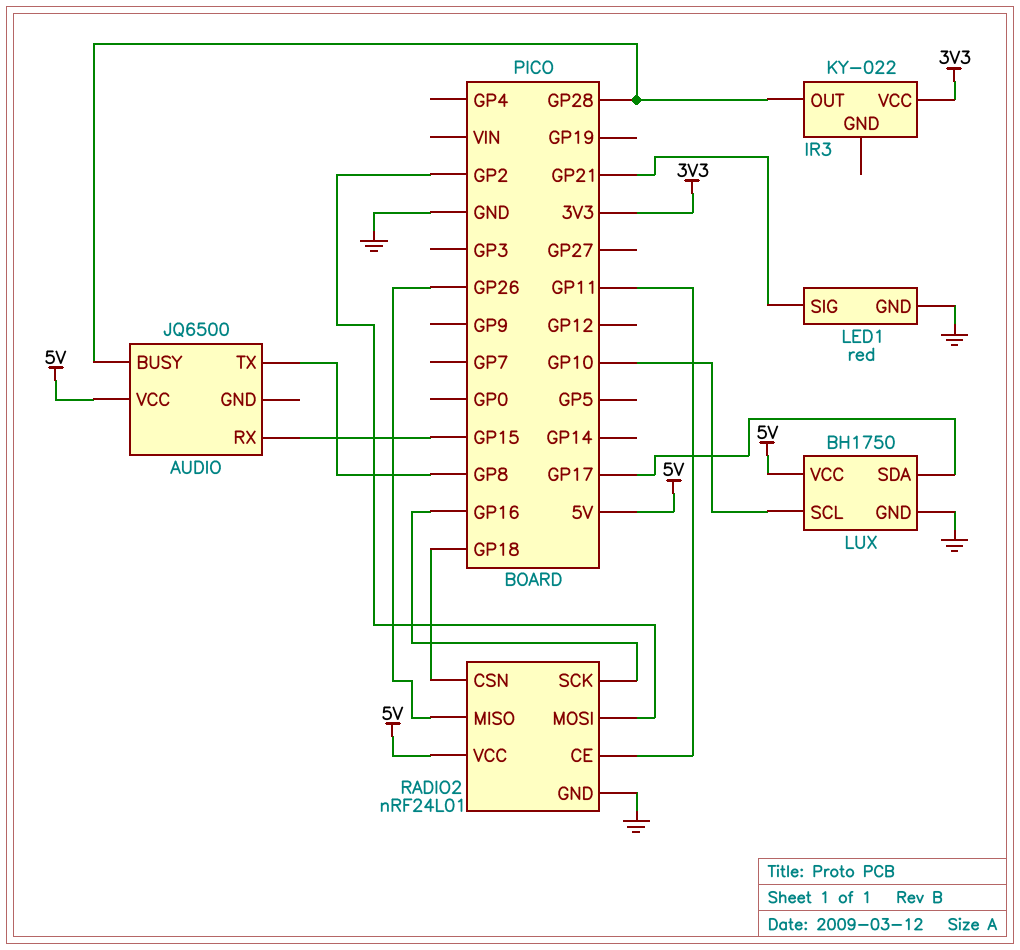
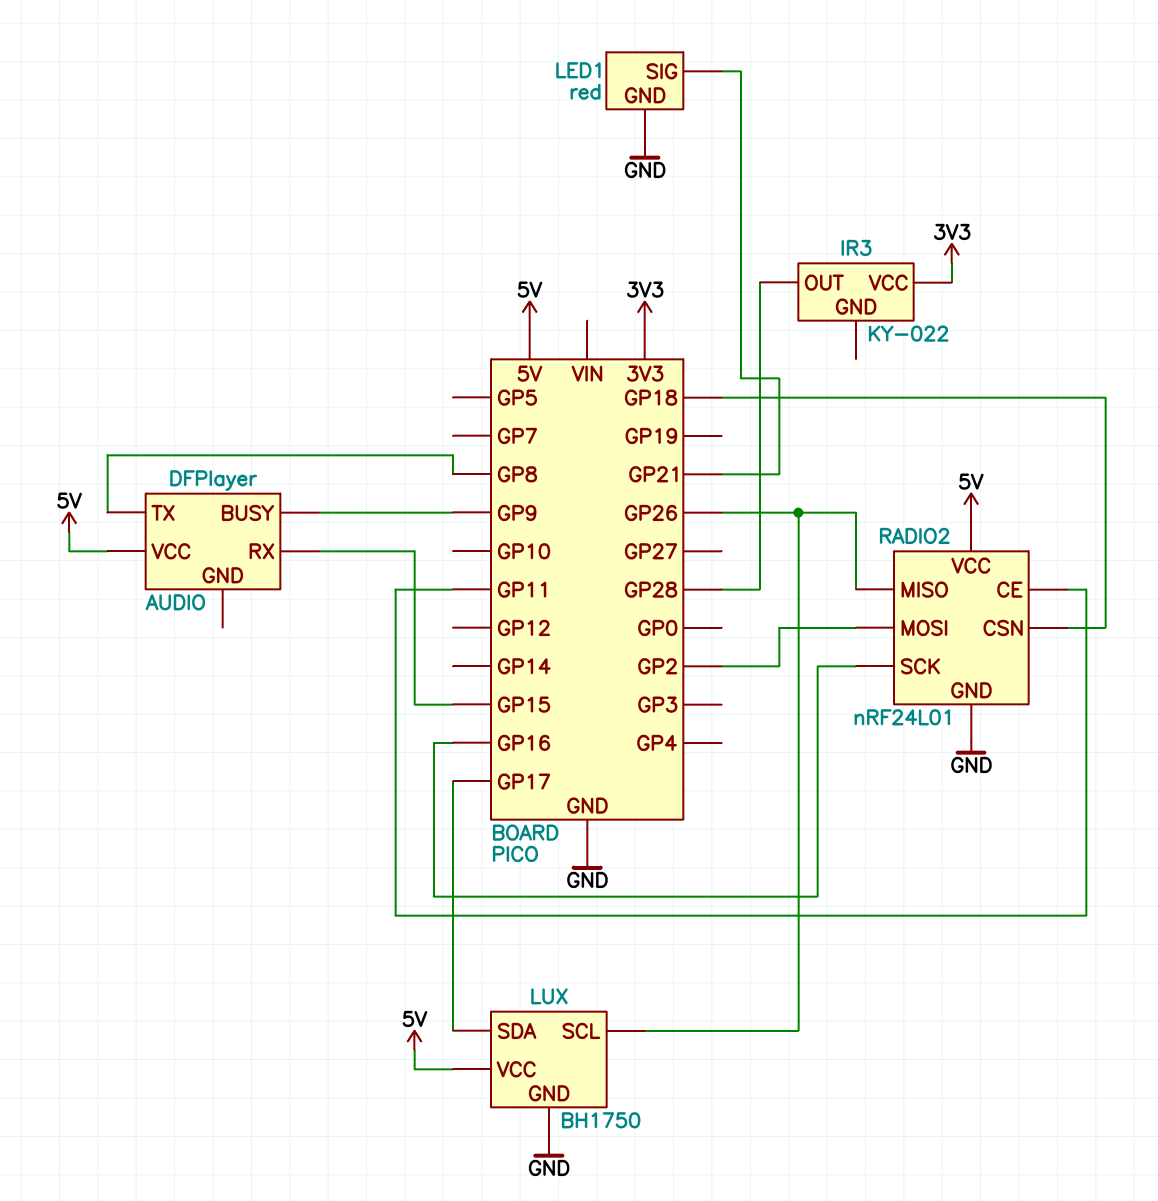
AUDIO: JQ6500 -> DFPlayer
AUDIO pin BUSY: GP28 -> GP9
LUX pin SCL: GP10 -> GP26

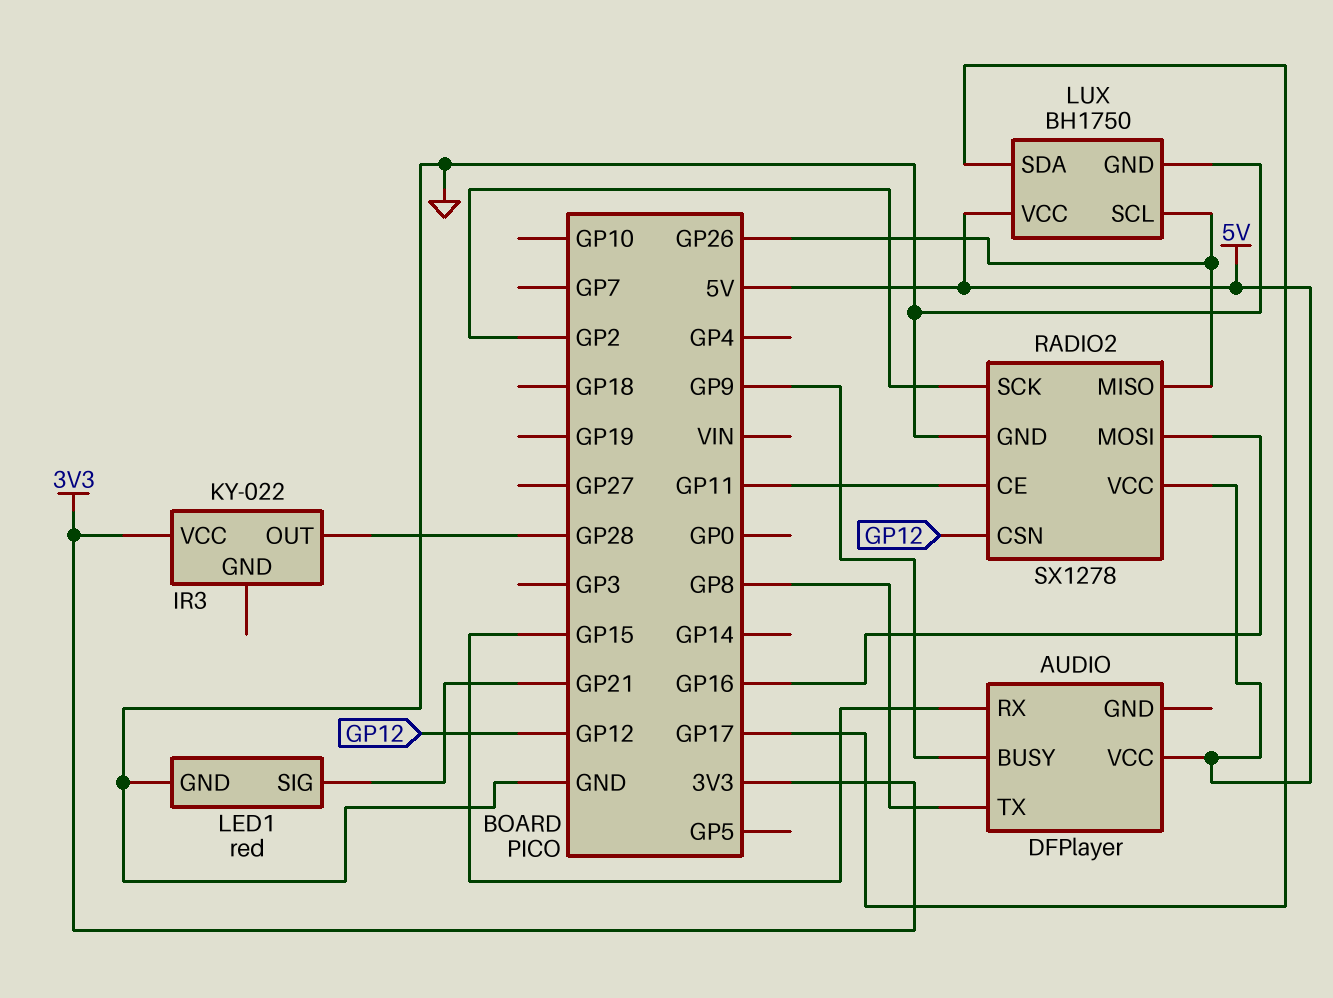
RADIO2: nRF24L01 -> SX1278
RADIO2 pin CSN: GP18 -> GP12
RADIO2 pin MOSI: GP2 -> GP16
RADIO2 pin SCK: GP16 -> GP2

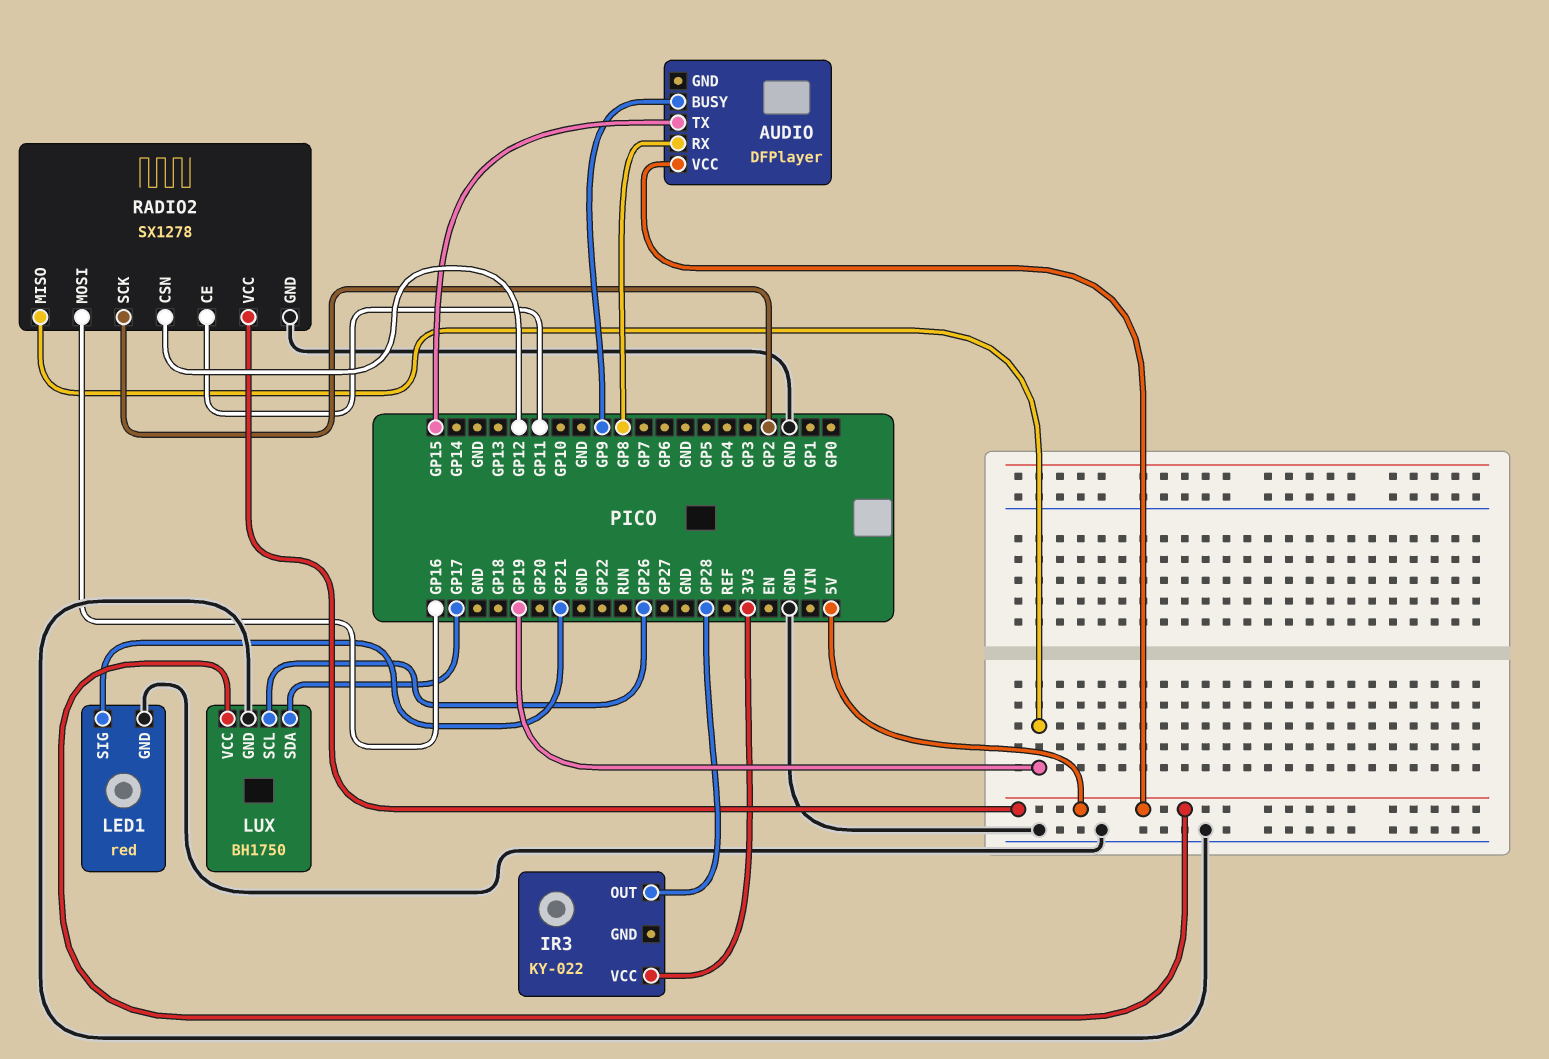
AUDIO pin RX: GP15 -> GP8
AUDIO pin TX: GP8 -> GP15
RADIO2 pin MISO: GP26 -> GP19

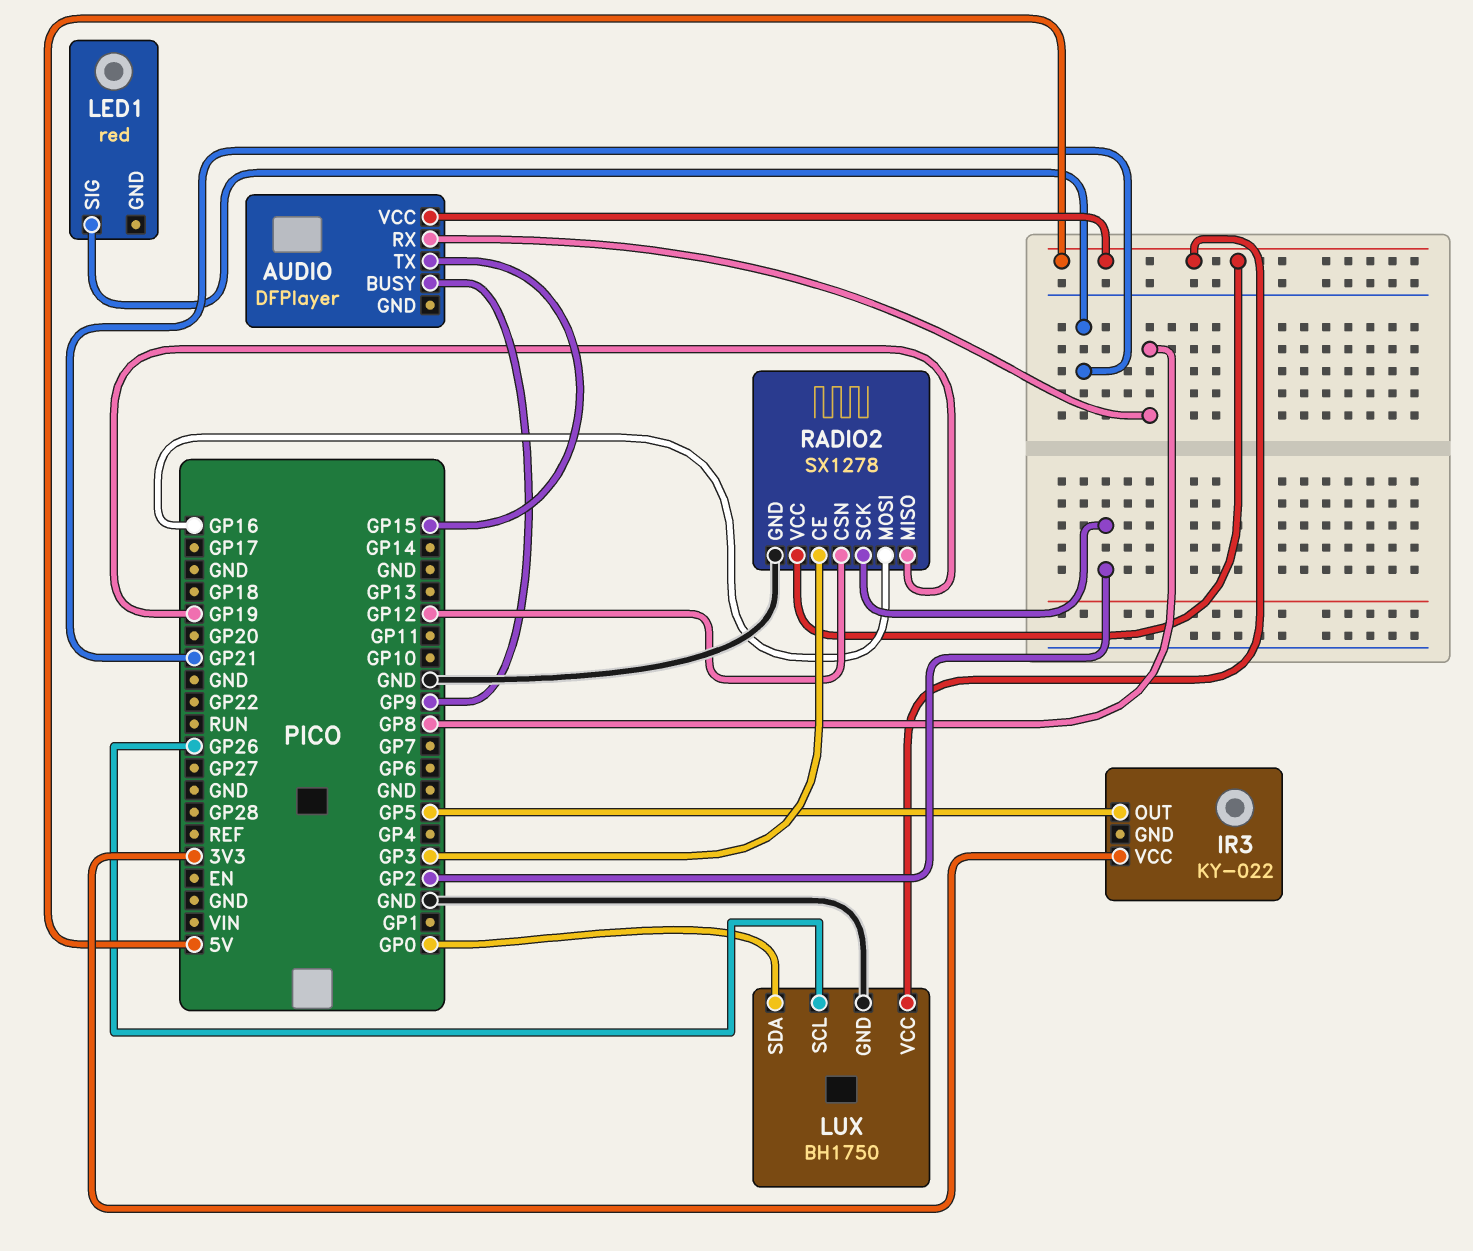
IR3 pin OUT: GP28 -> GP5
LED1 pin GND: GND -> none
LUX pin SDA: GP17 -> GP0
RADIO2 pin CE: GP11 -> GP3

